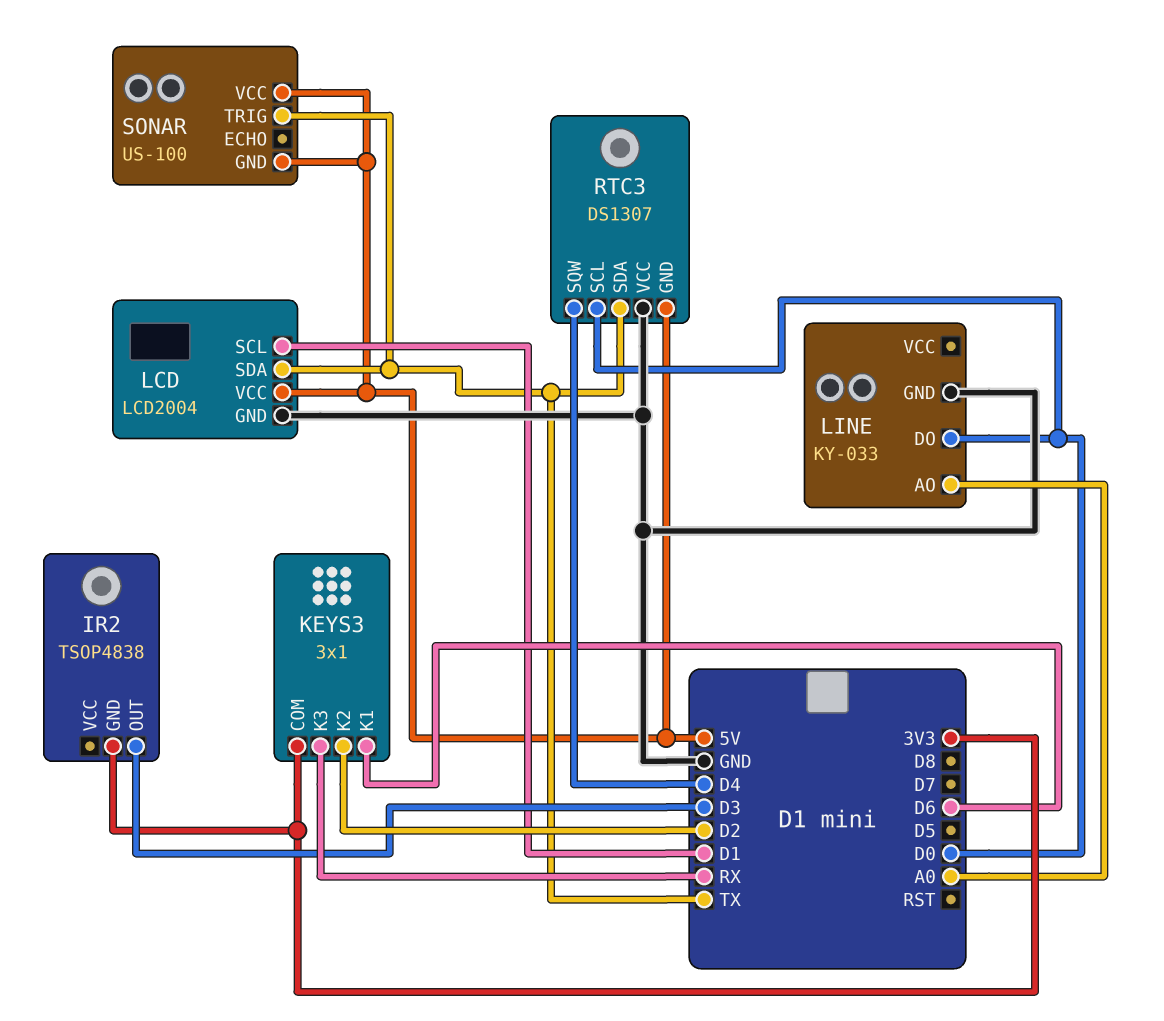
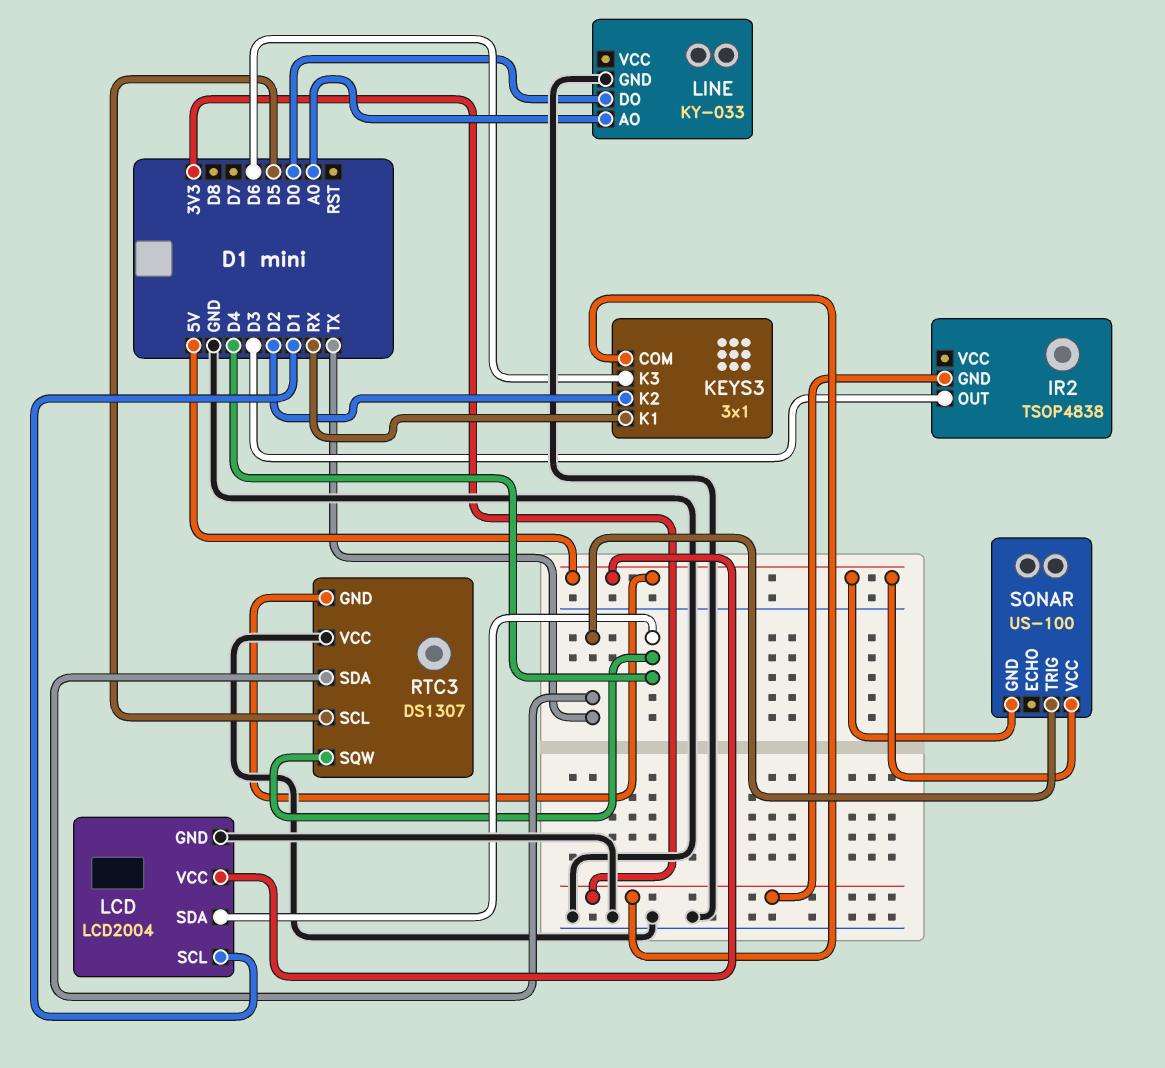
KEYS3 pin K1: D6 -> RX
KEYS3 pin K3: RX -> D6
LCD pin SDA: TX -> D4
RTC3 pin SCL: D0 -> D5

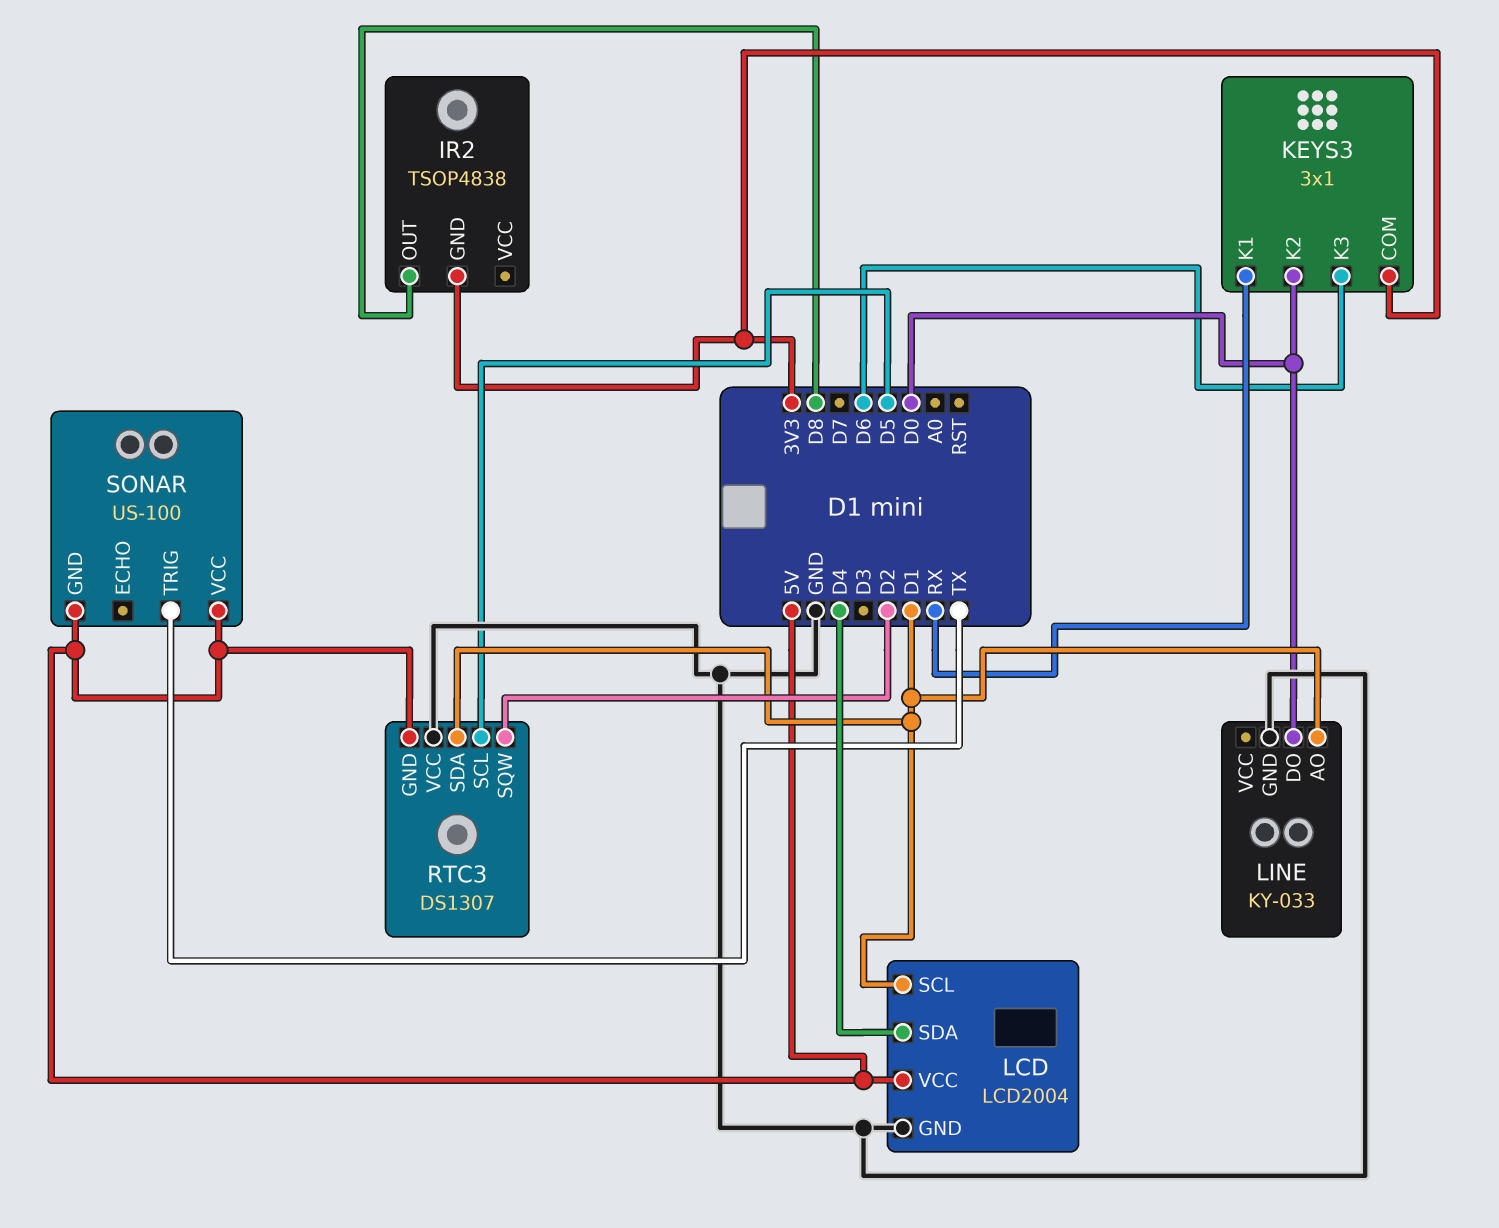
IR2 pin OUT: D3 -> D8
KEYS3 pin K2: D2 -> D0
LINE pin AO: A0 -> D1
RTC3 pin SDA: TX -> D1
RTC3 pin SQW: D4 -> D2

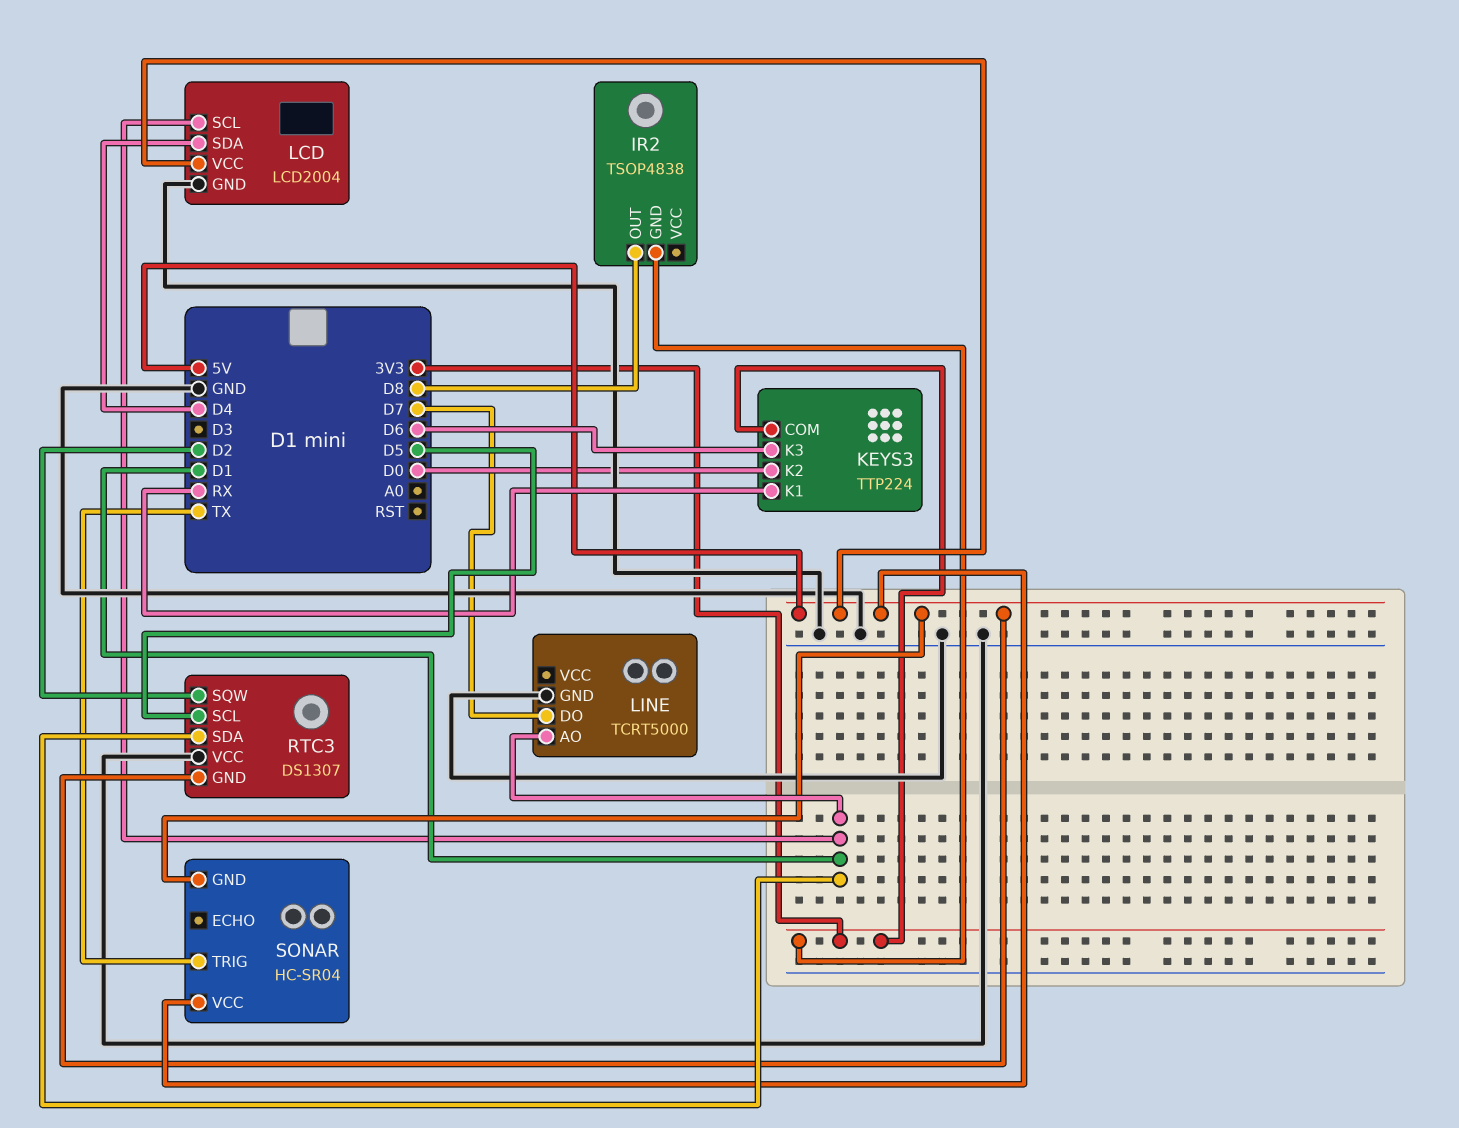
KEYS3: 3x1 -> TTP224
LINE: KY-033 -> TCRT5000
LINE pin DO: D0 -> D7
SONAR: US-100 -> HC-SR04

